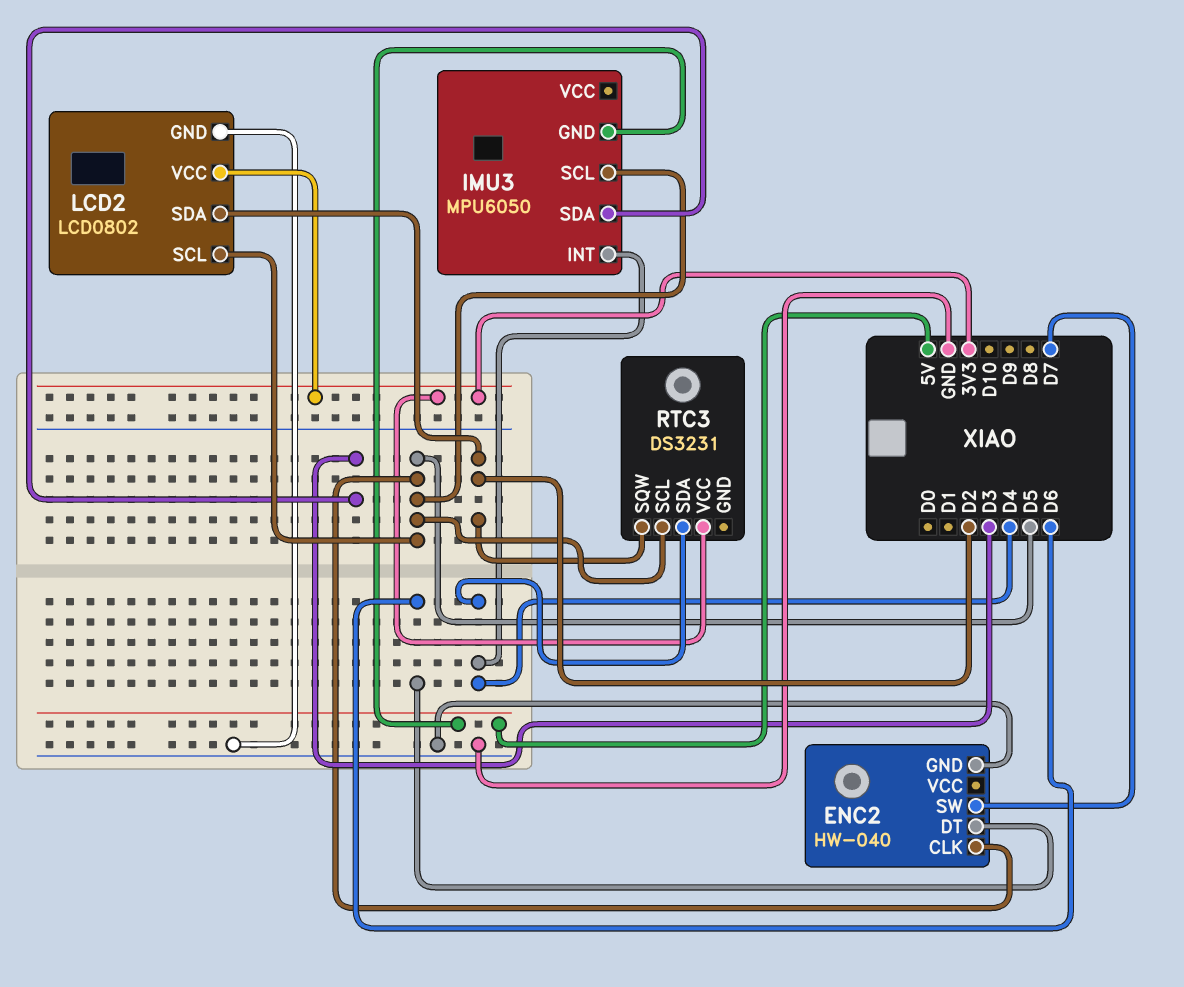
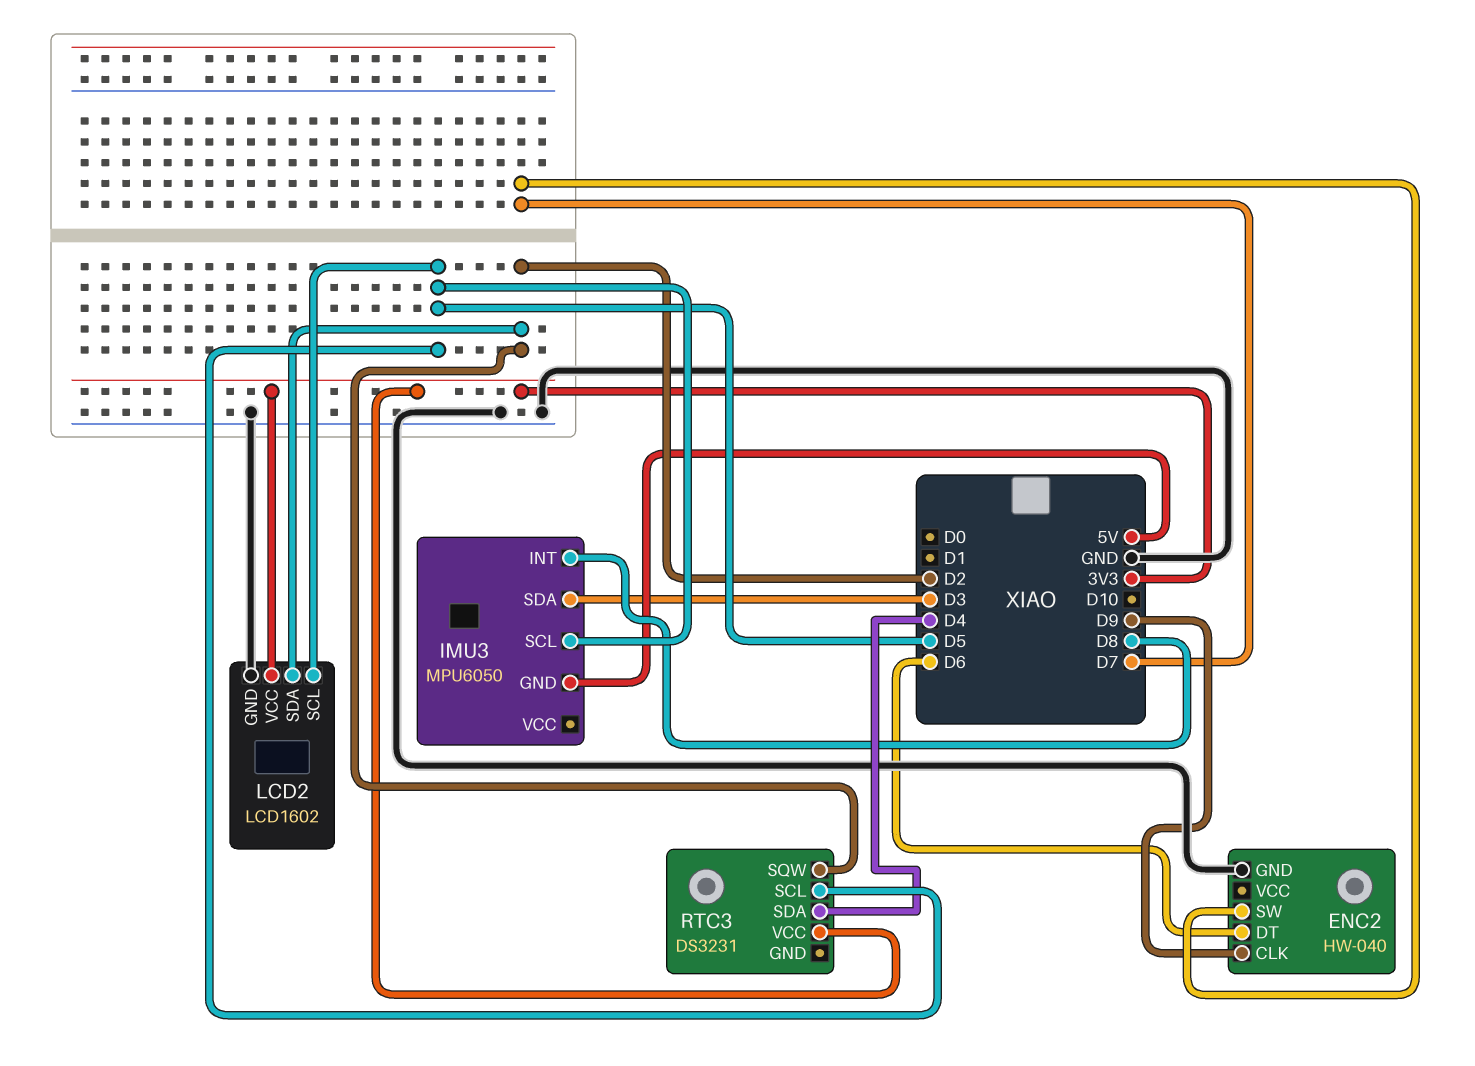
ENC2 pin CLK: D5 -> D9
IMU3 pin INT: D4 -> D8
LCD2: LCD0802 -> LCD1602

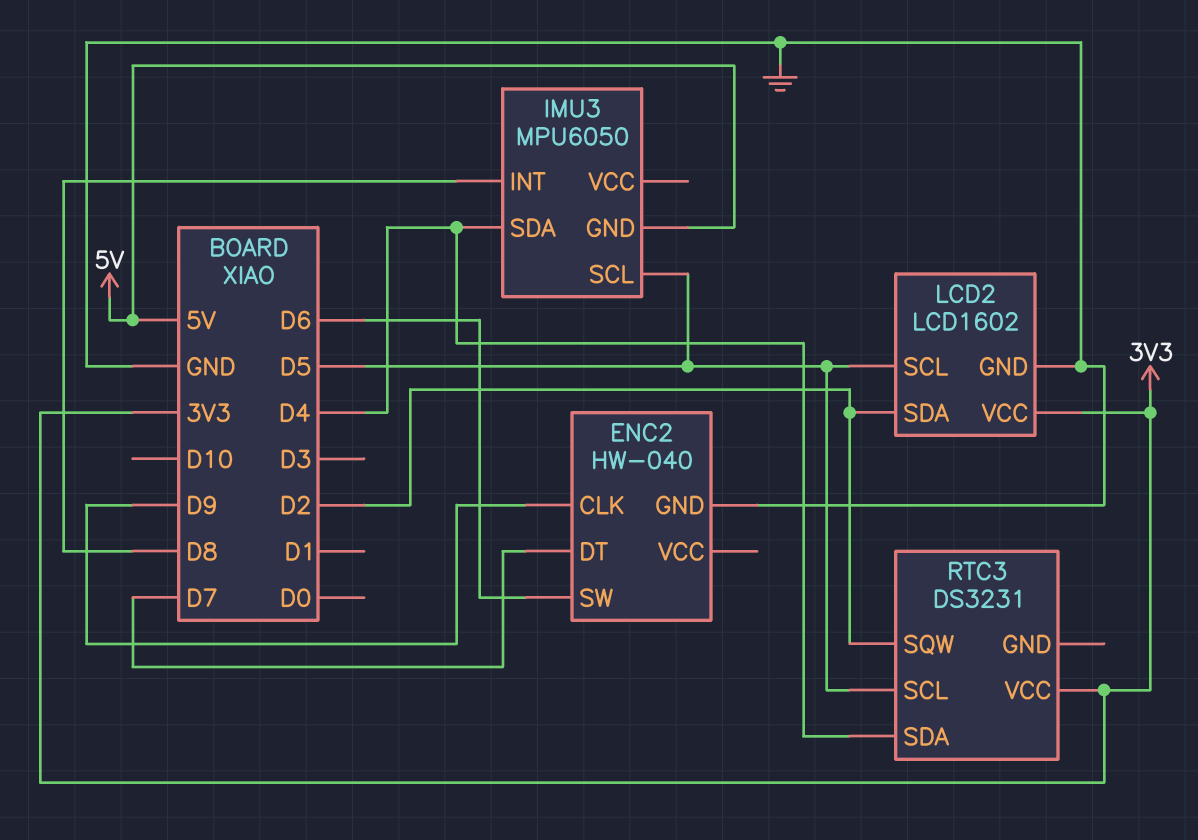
ENC2 pin DT: D6 -> D7
ENC2 pin SW: D7 -> D6
IMU3 pin SDA: D3 -> D4

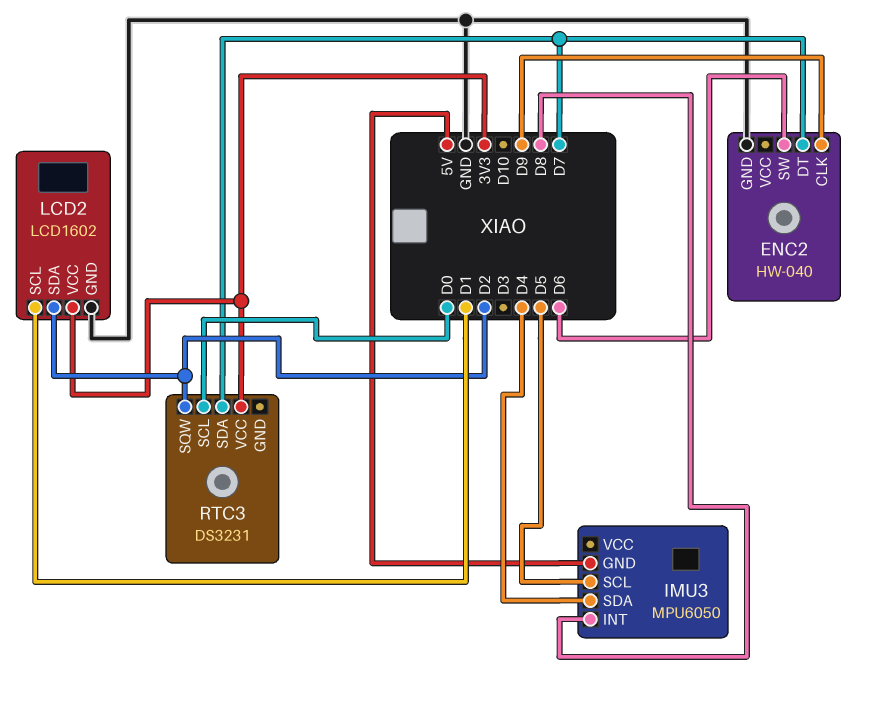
LCD2 pin SCL: D5 -> D1
RTC3 pin SCL: D5 -> D0
RTC3 pin SDA: D4 -> D7

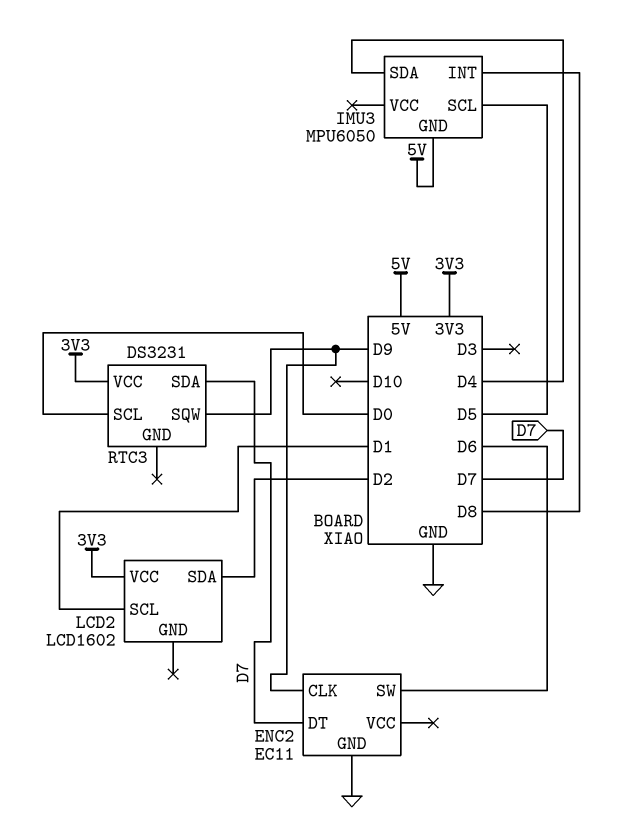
ENC2: HW-040 -> EC11
LCD2 pin GND: GND -> none
RTC3 pin SQW: D2 -> D9

